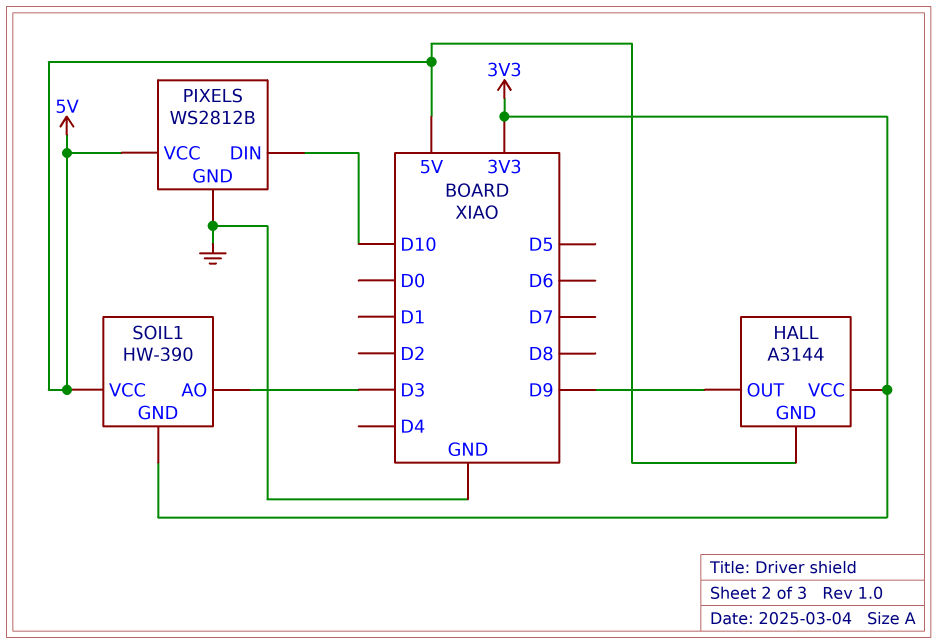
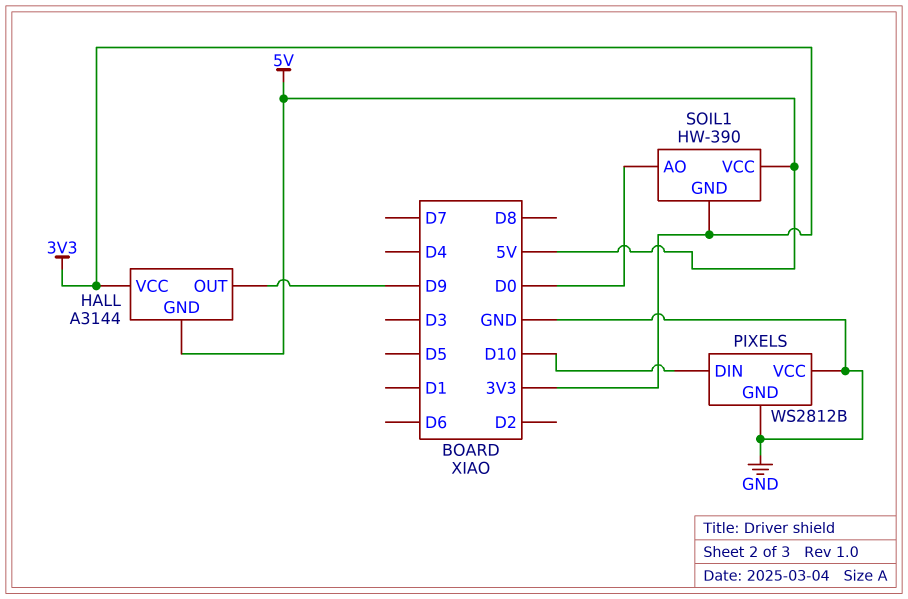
PIXELS pin VCC: 5V -> GND
SOIL1 pin AO: D3 -> D0

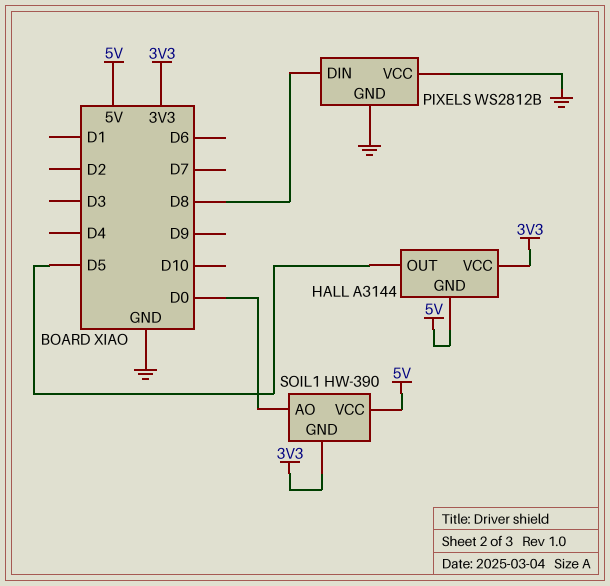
HALL pin OUT: D9 -> D5
PIXELS pin DIN: D10 -> D8

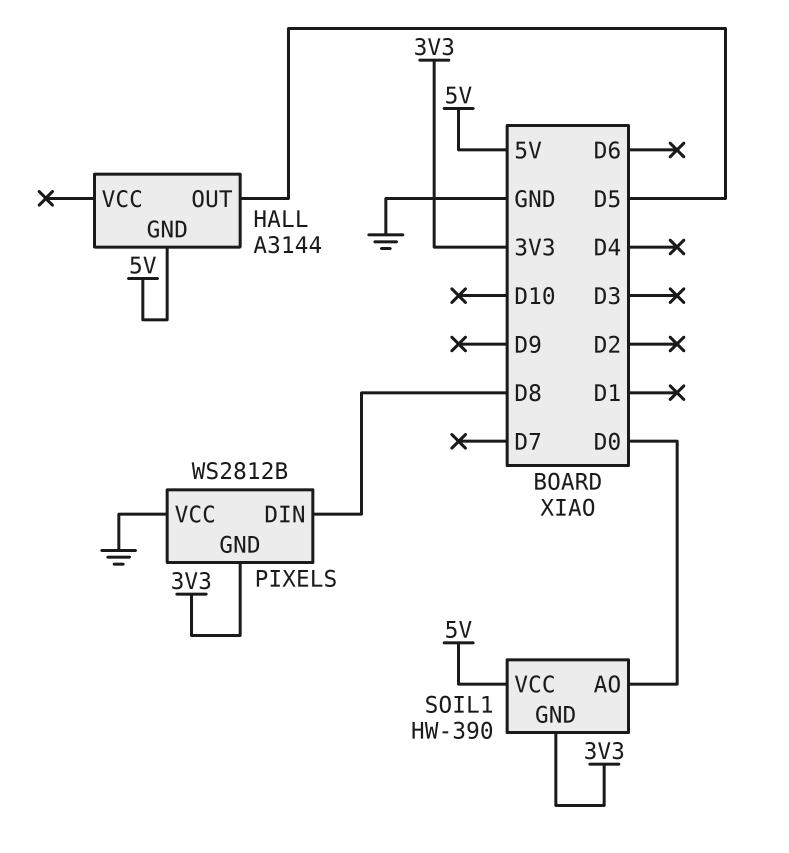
HALL pin VCC: 3V3 -> none
PIXELS pin GND: GND -> 3V3

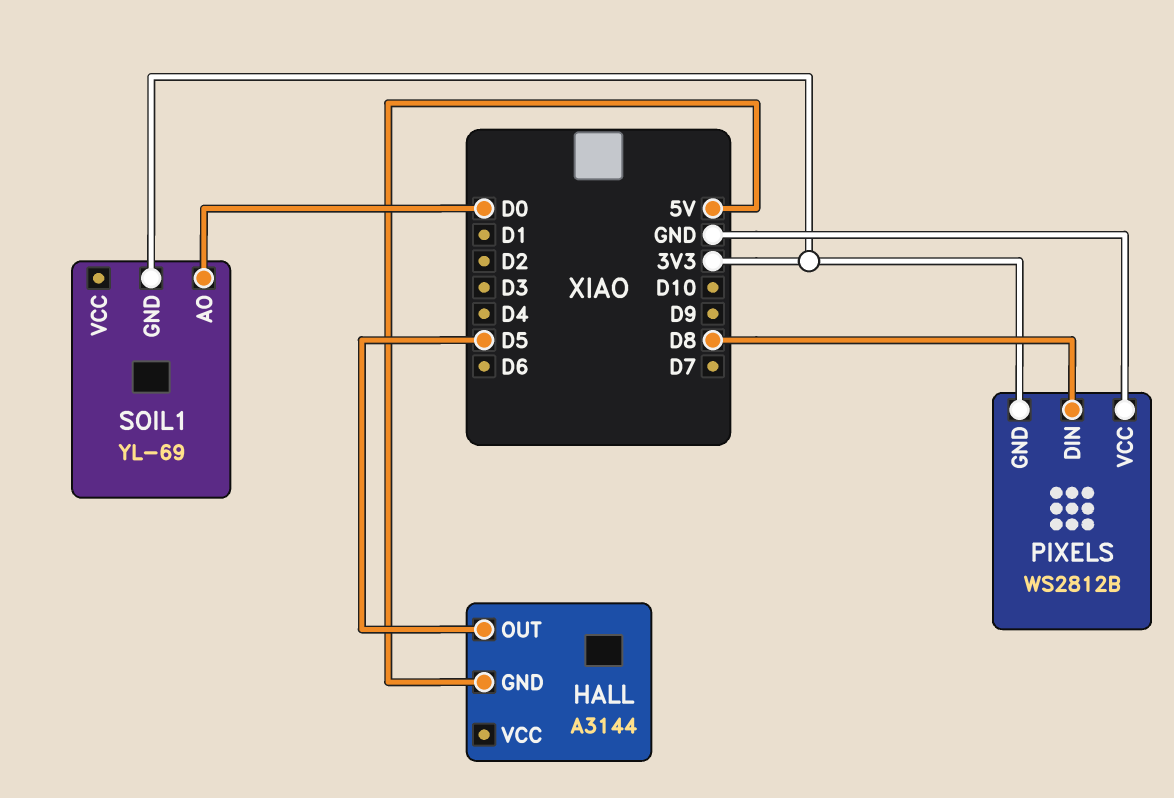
SOIL1: HW-390 -> YL-69
SOIL1 pin VCC: 5V -> none

